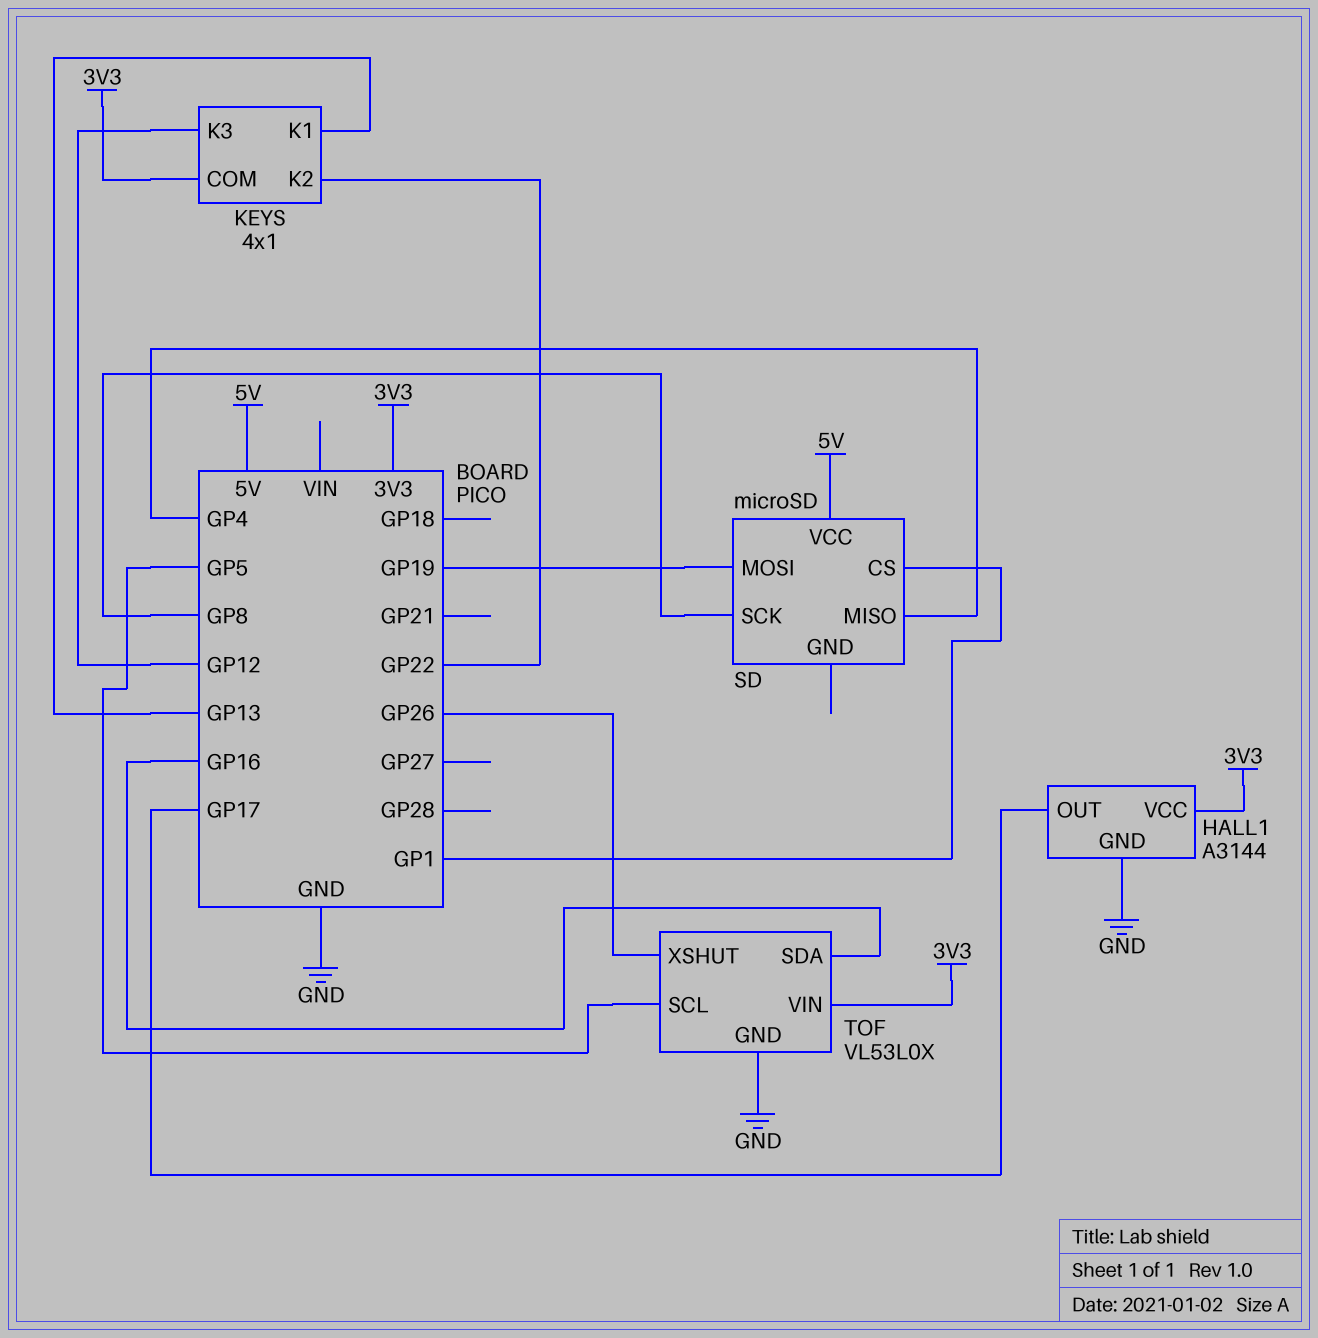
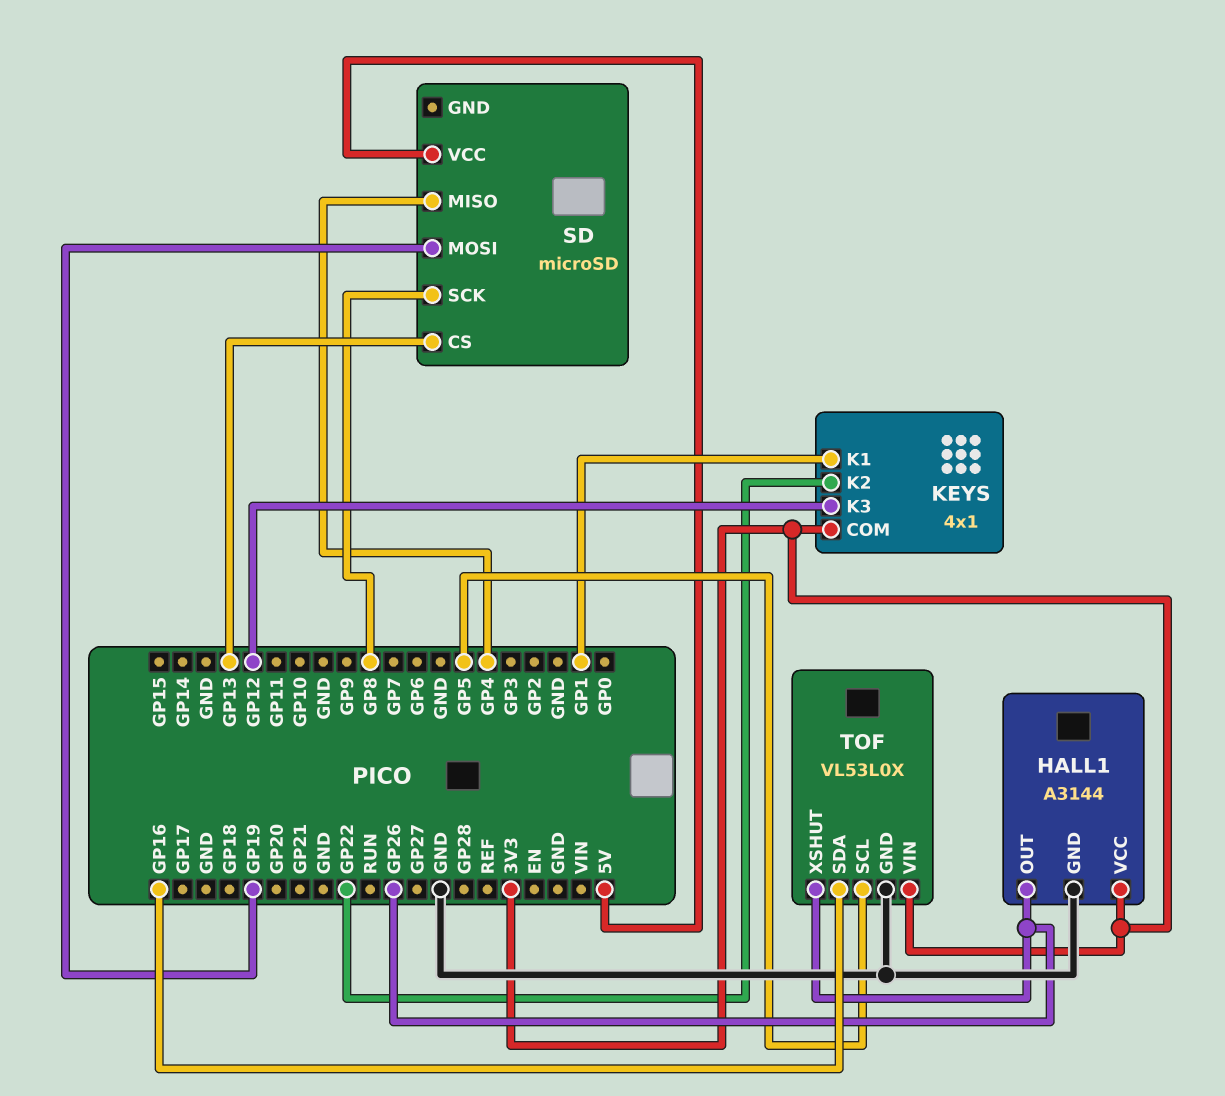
HALL1 pin OUT: GP17 -> GP26
KEYS pin K1: GP13 -> GP1
SD pin CS: GP1 -> GP13

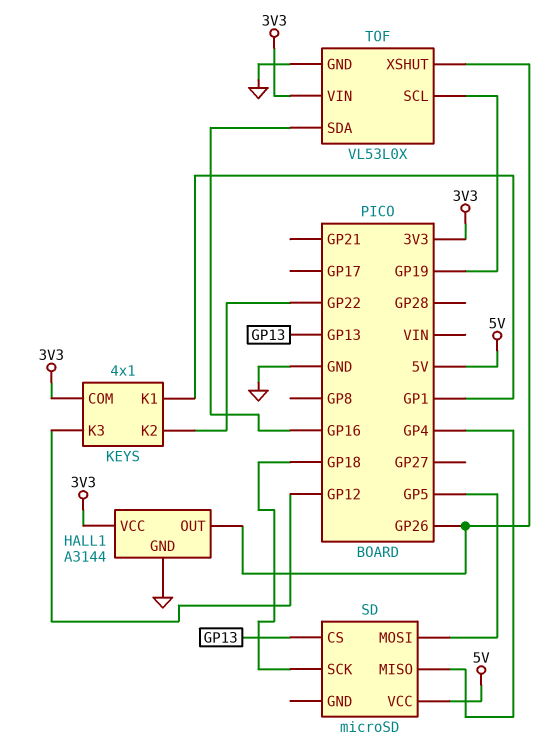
SD pin MOSI: GP19 -> GP5
SD pin SCK: GP8 -> GP18
TOF pin SCL: GP5 -> GP19

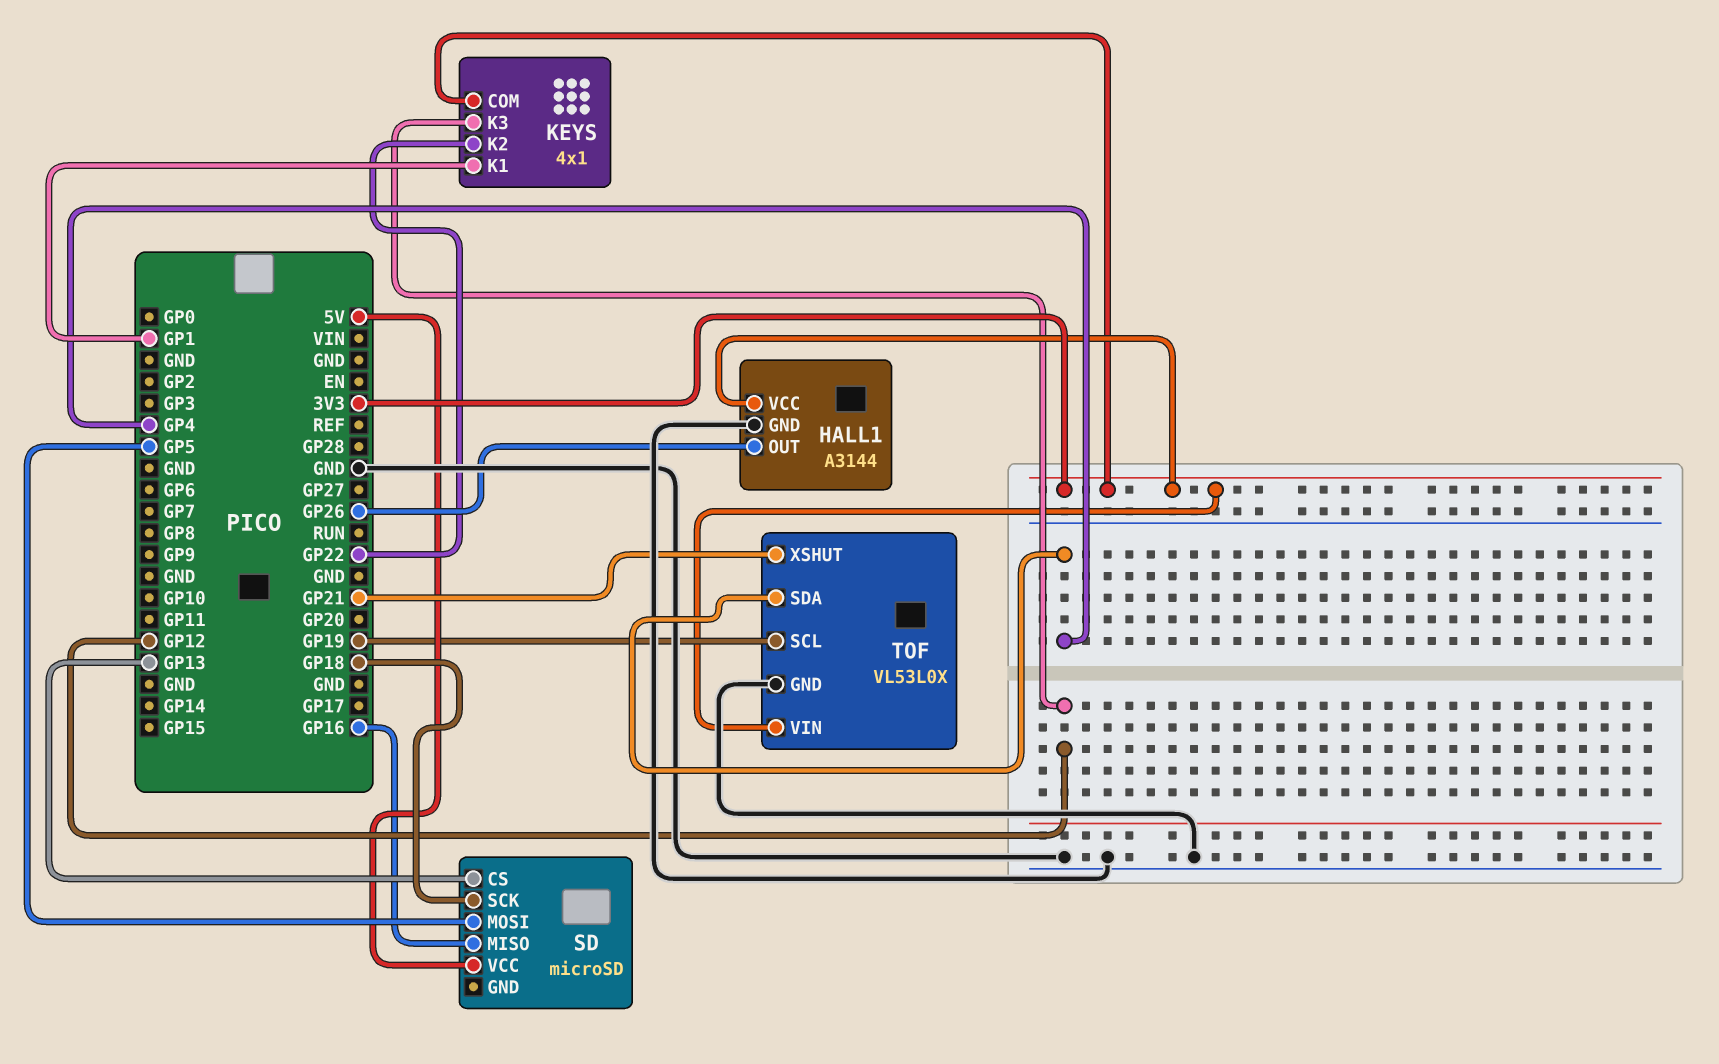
SD pin MISO: GP4 -> GP16
TOF pin SDA: GP16 -> GP4
TOF pin XSHUT: GP26 -> GP21

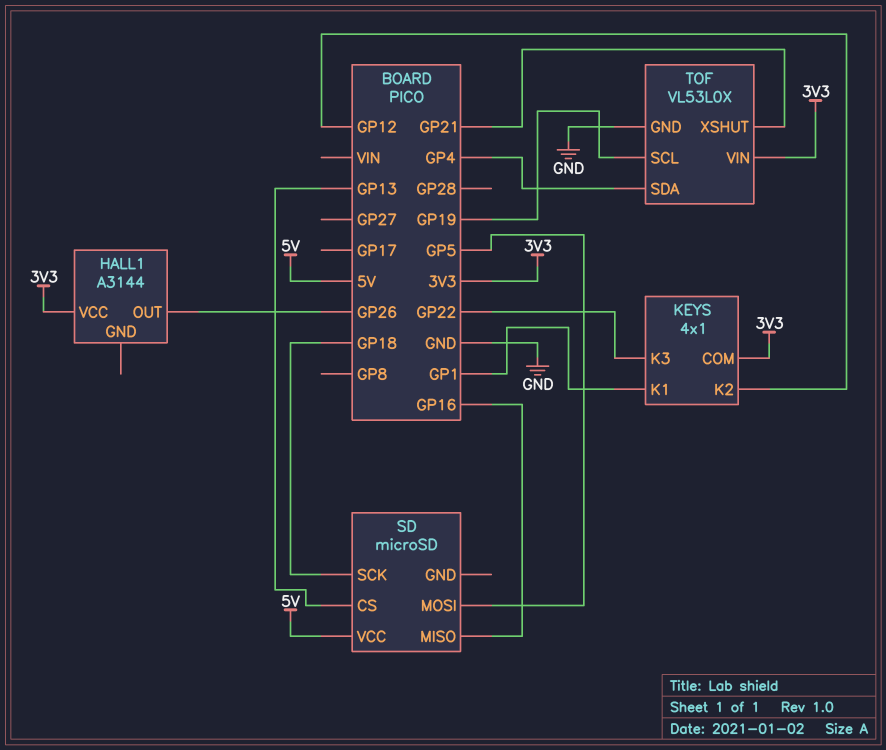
HALL1 pin GND: GND -> none
KEYS pin K2: GP22 -> GP12
KEYS pin K3: GP12 -> GP22

